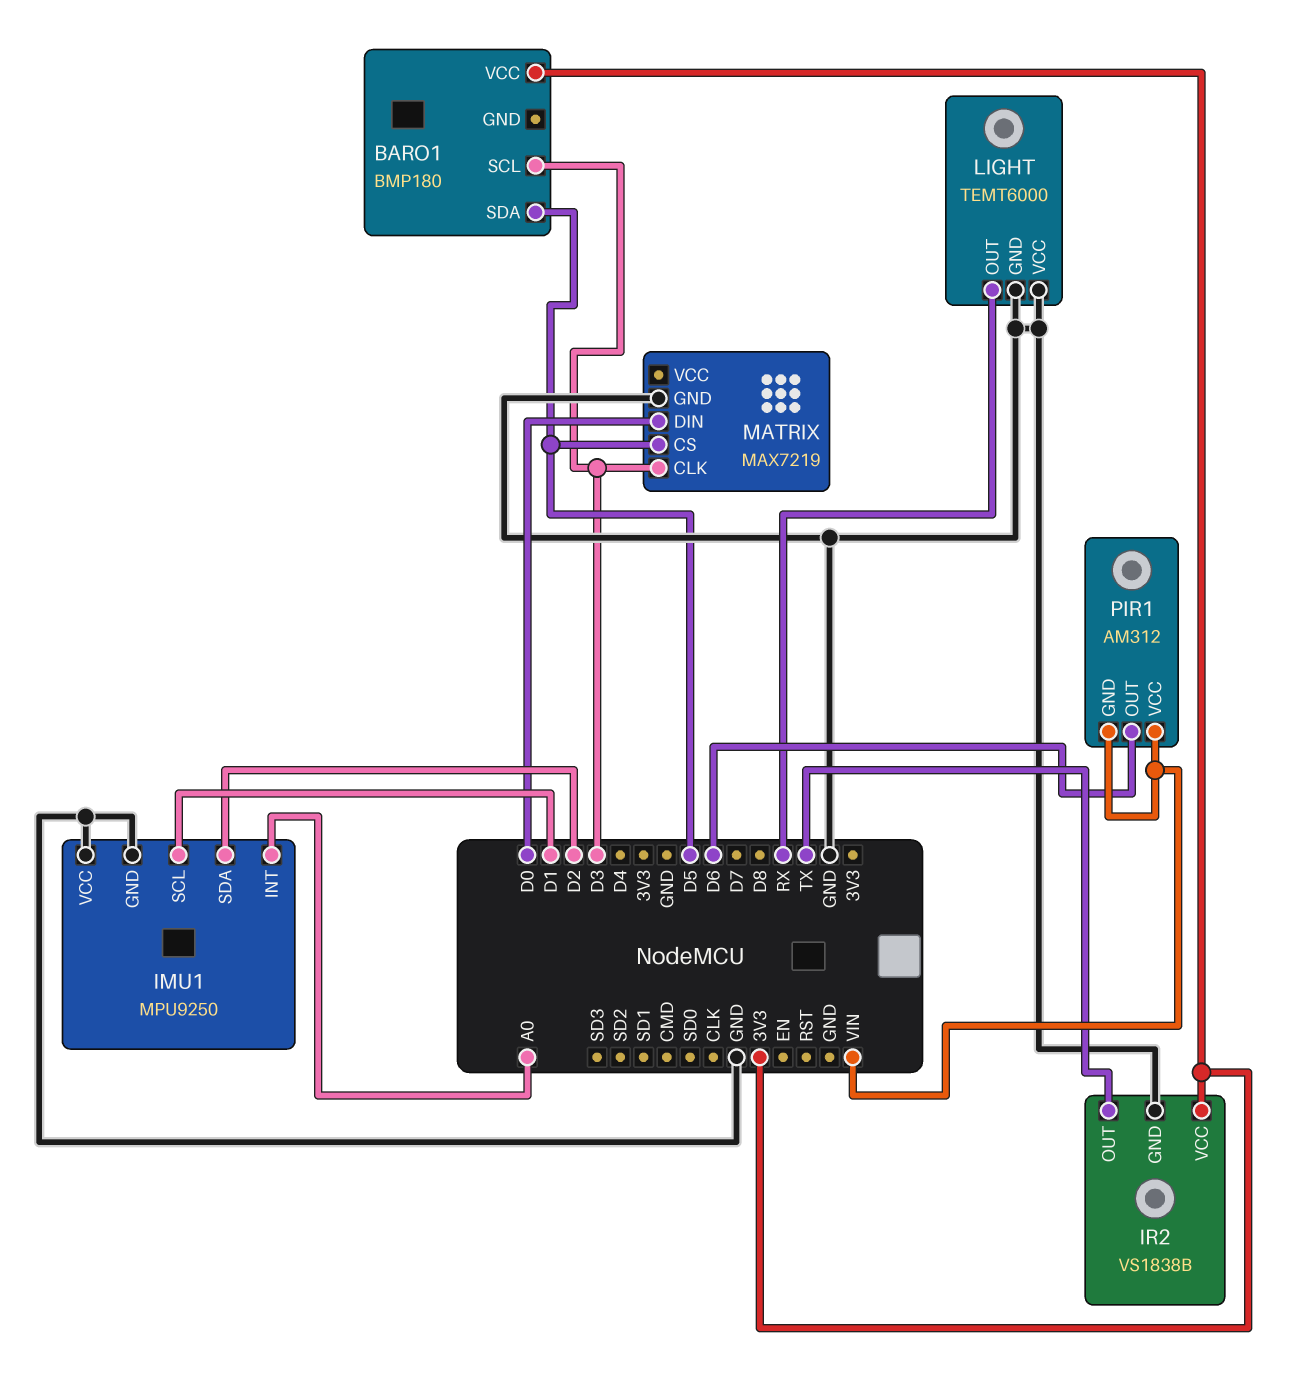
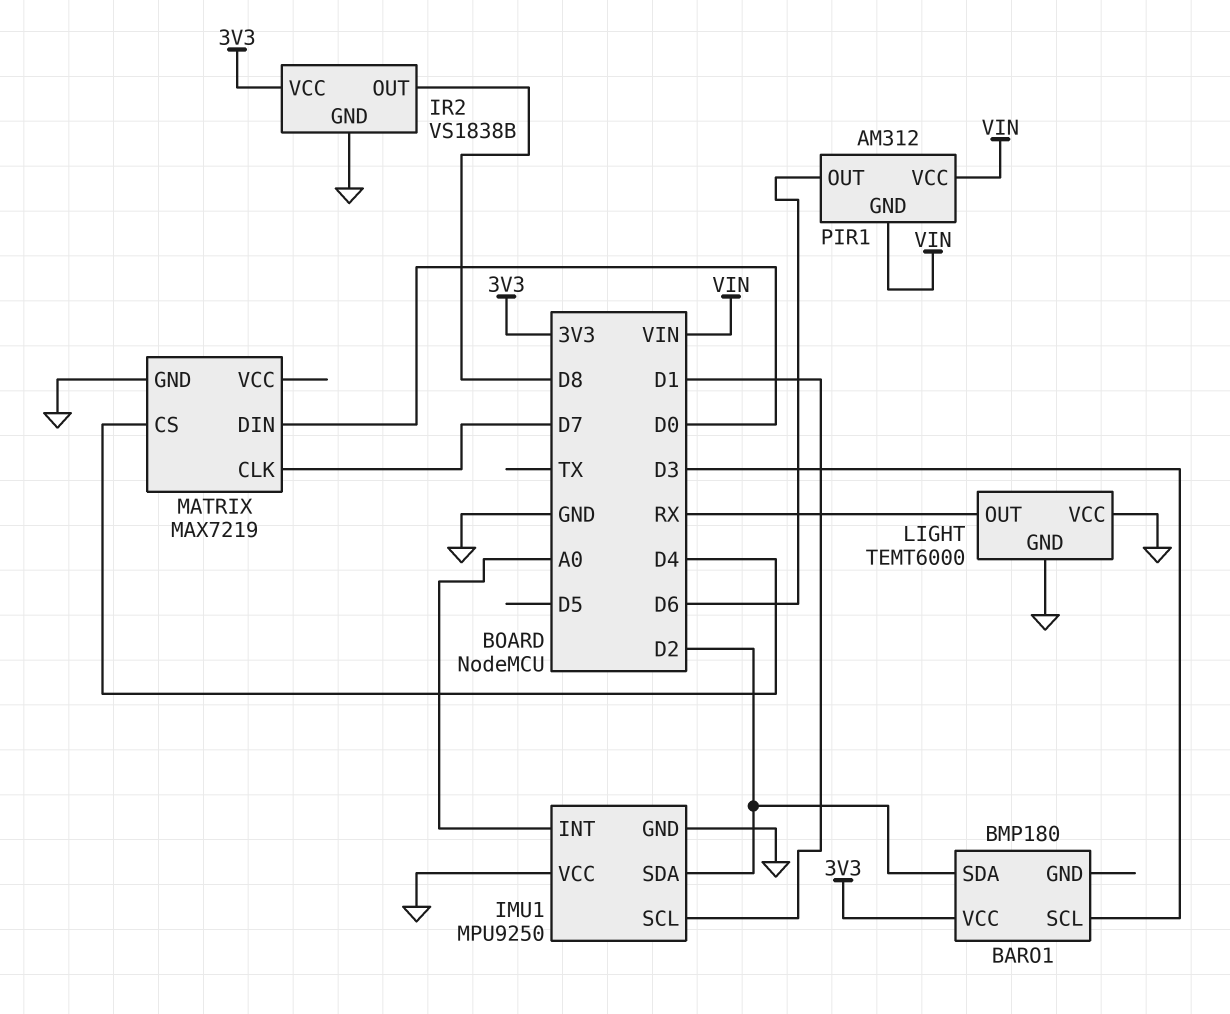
BARO1 pin SDA: D5 -> D2
IR2 pin OUT: TX -> D8
MATRIX pin CLK: D3 -> D7
MATRIX pin CS: D5 -> D4

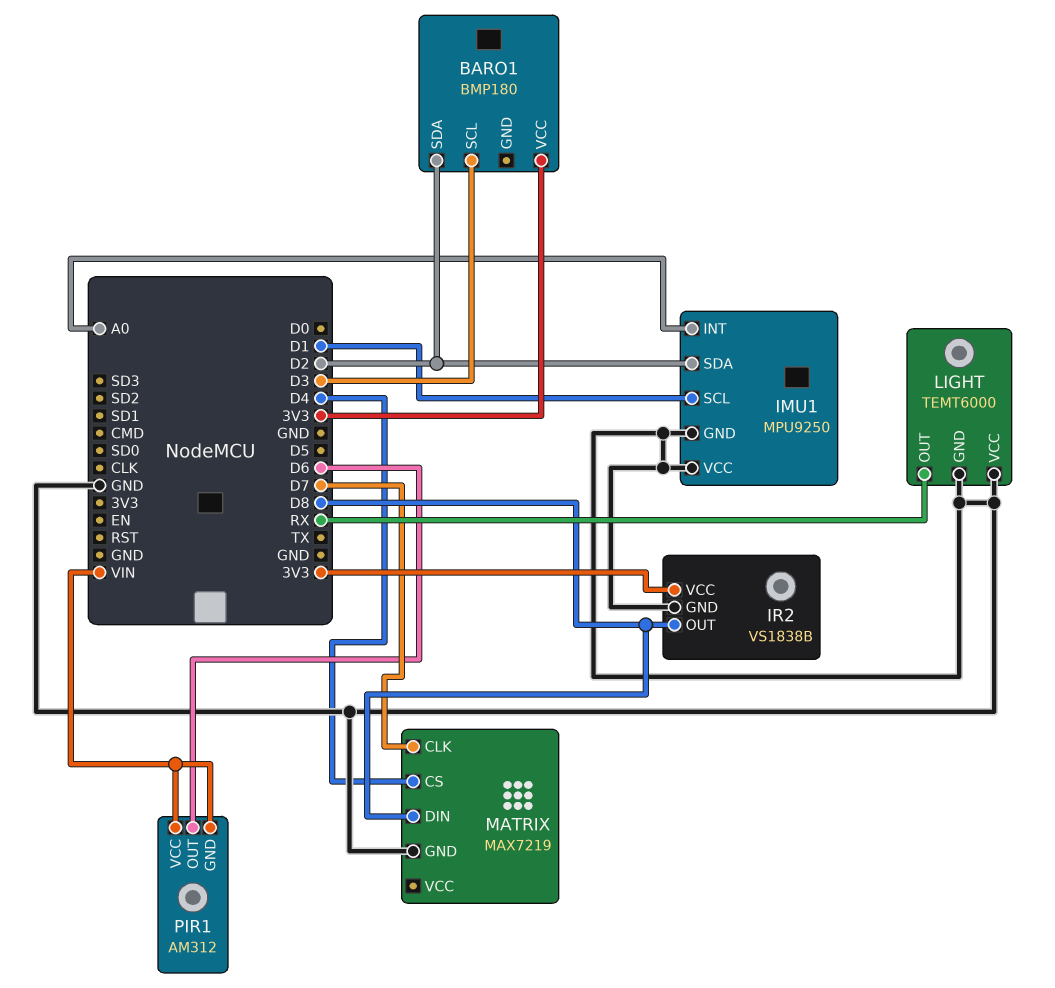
MATRIX pin DIN: D0 -> D8

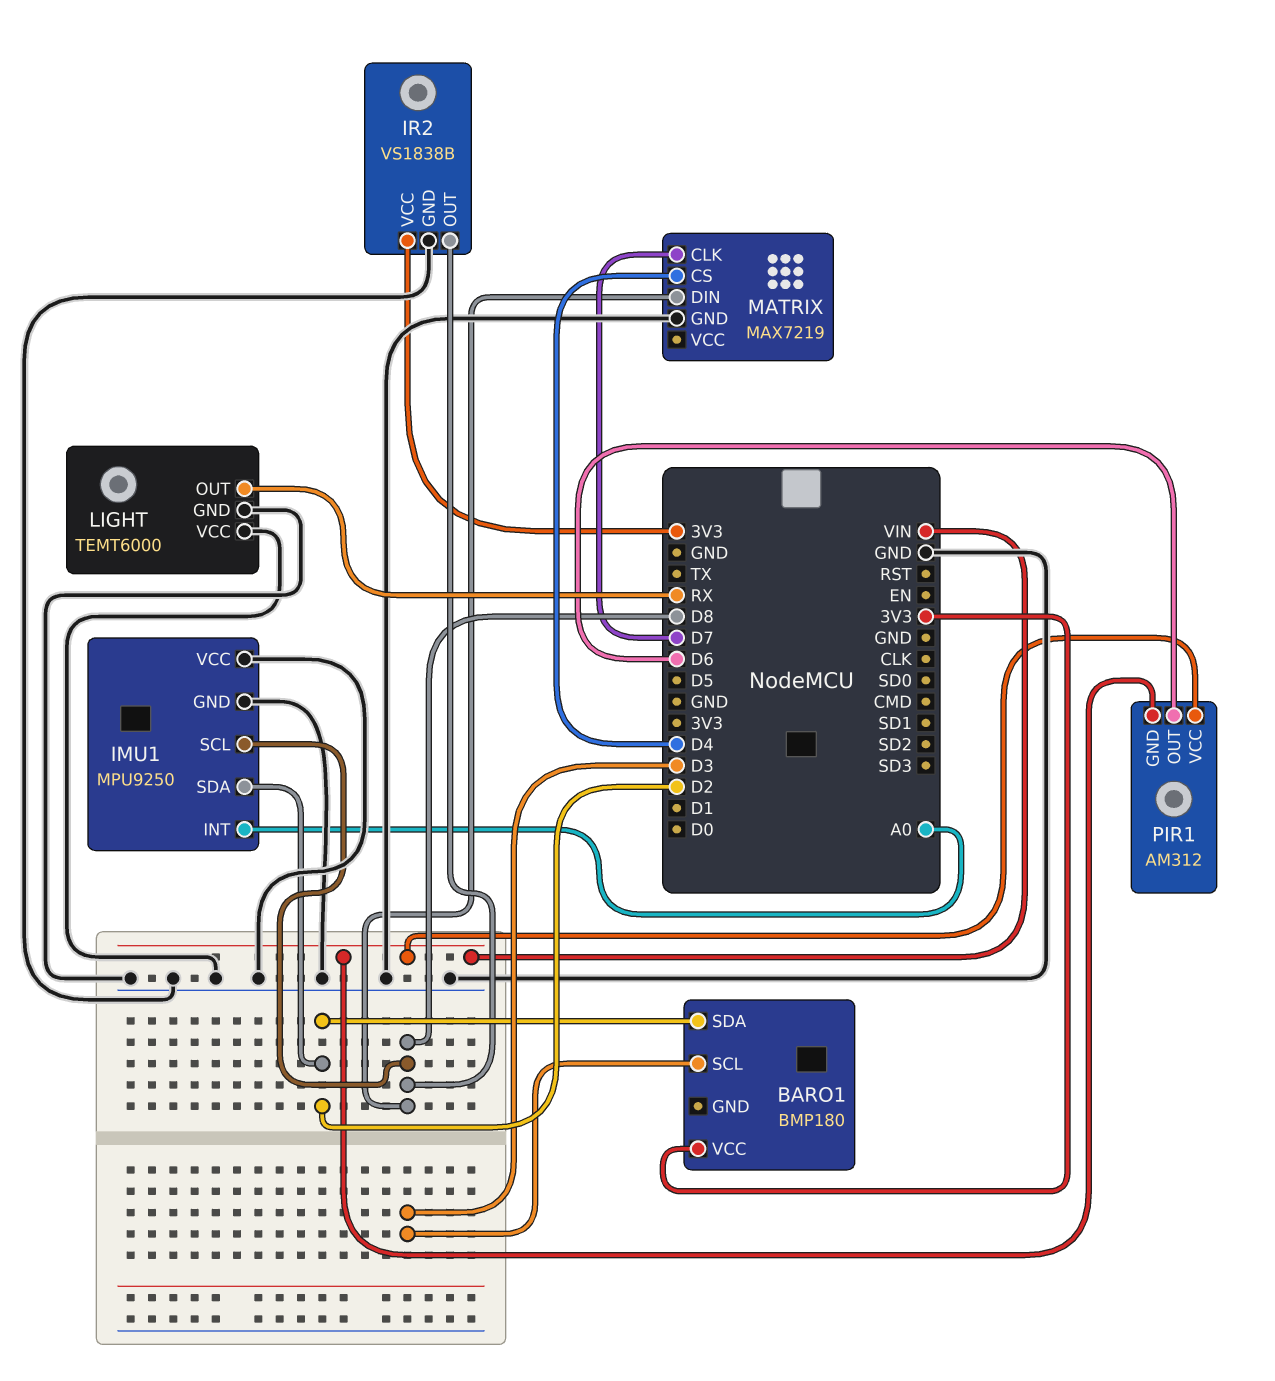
IMU1 pin SCL: D1 -> D8

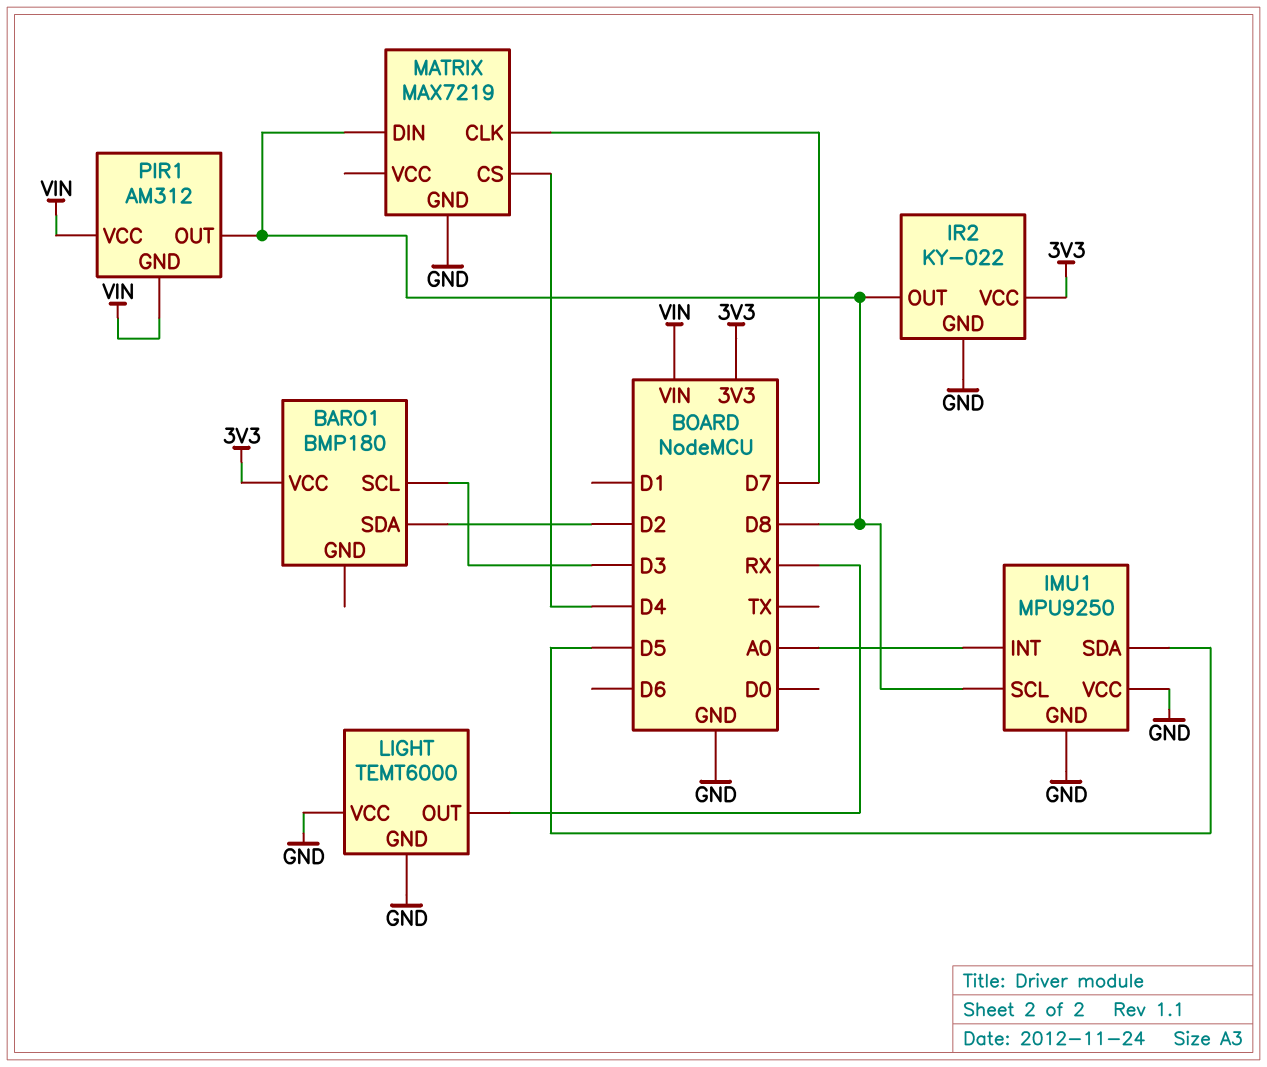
IMU1 pin SDA: D2 -> D5
IR2: VS1838B -> KY-022
PIR1 pin OUT: D6 -> D8

